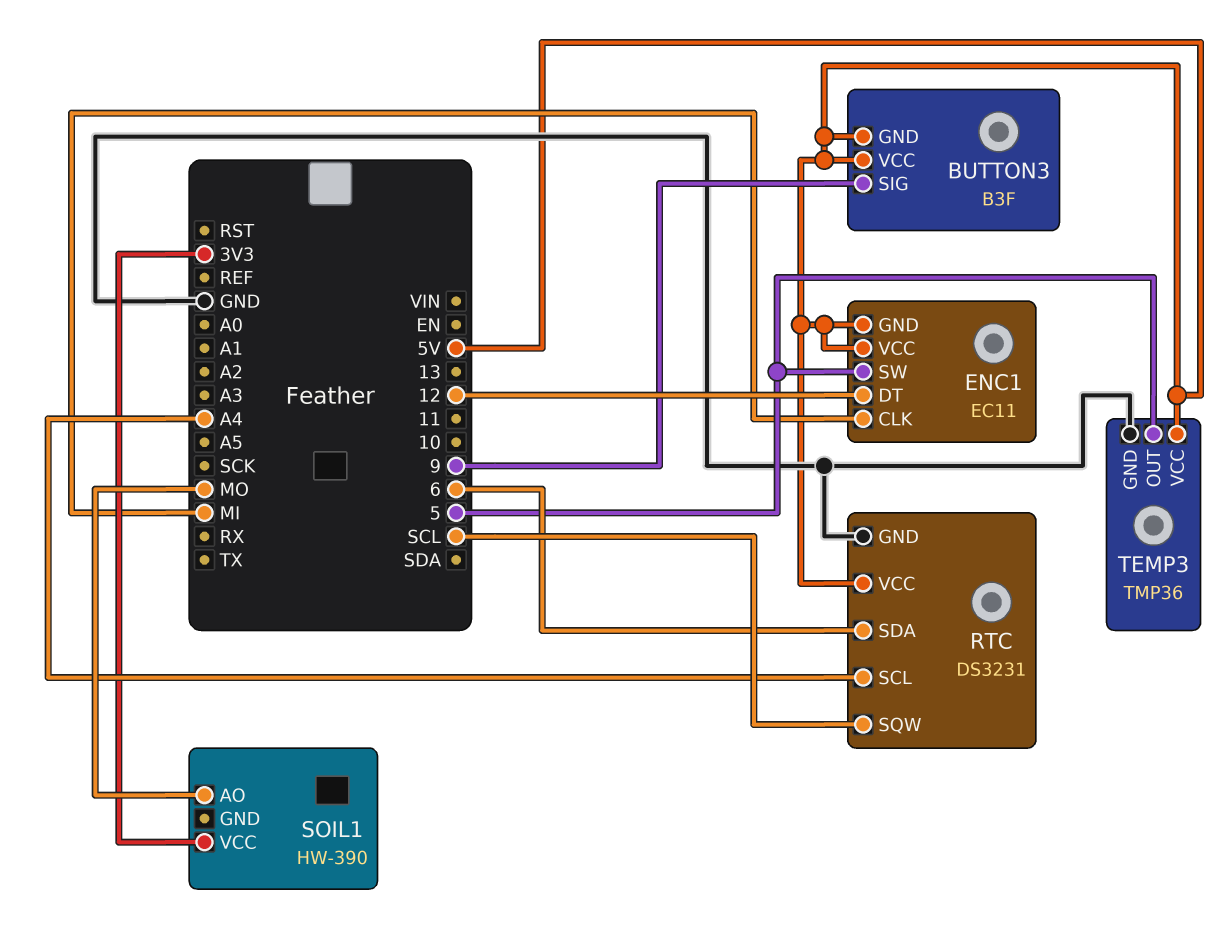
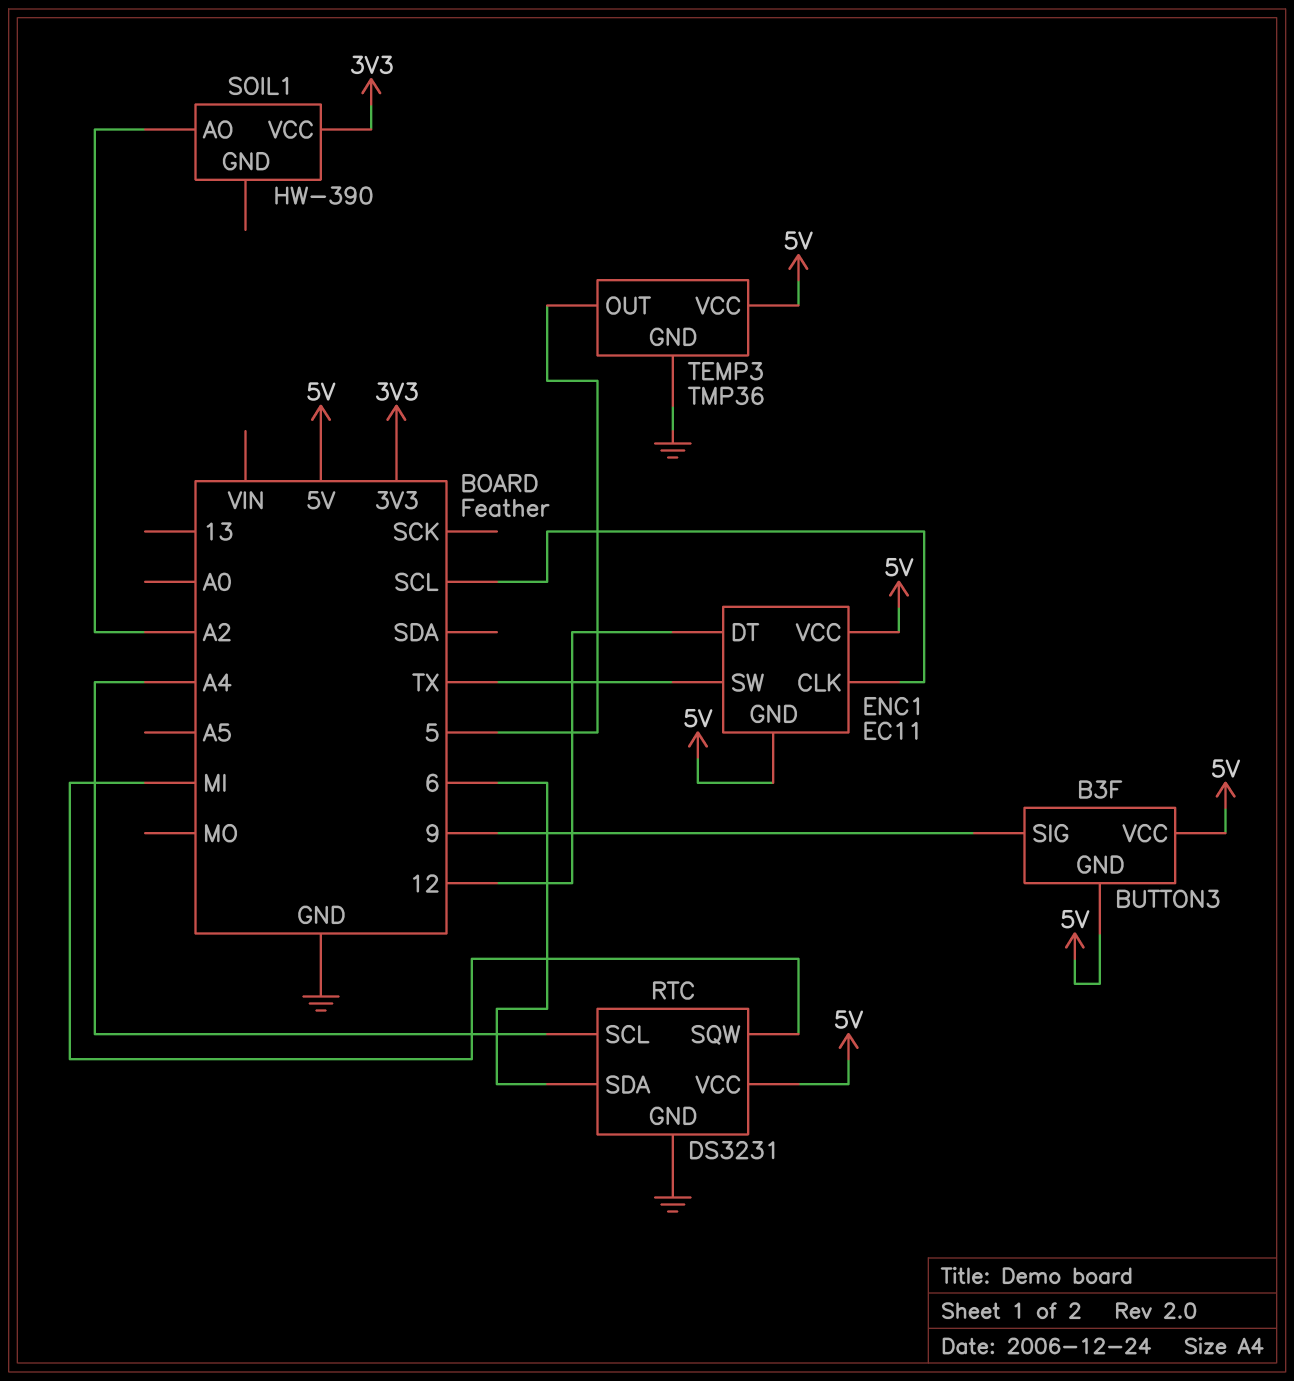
ENC1 pin CLK: MI -> SCL
ENC1 pin SW: 5 -> TX
RTC pin SQW: SCL -> MI
SOIL1 pin AO: MO -> A2

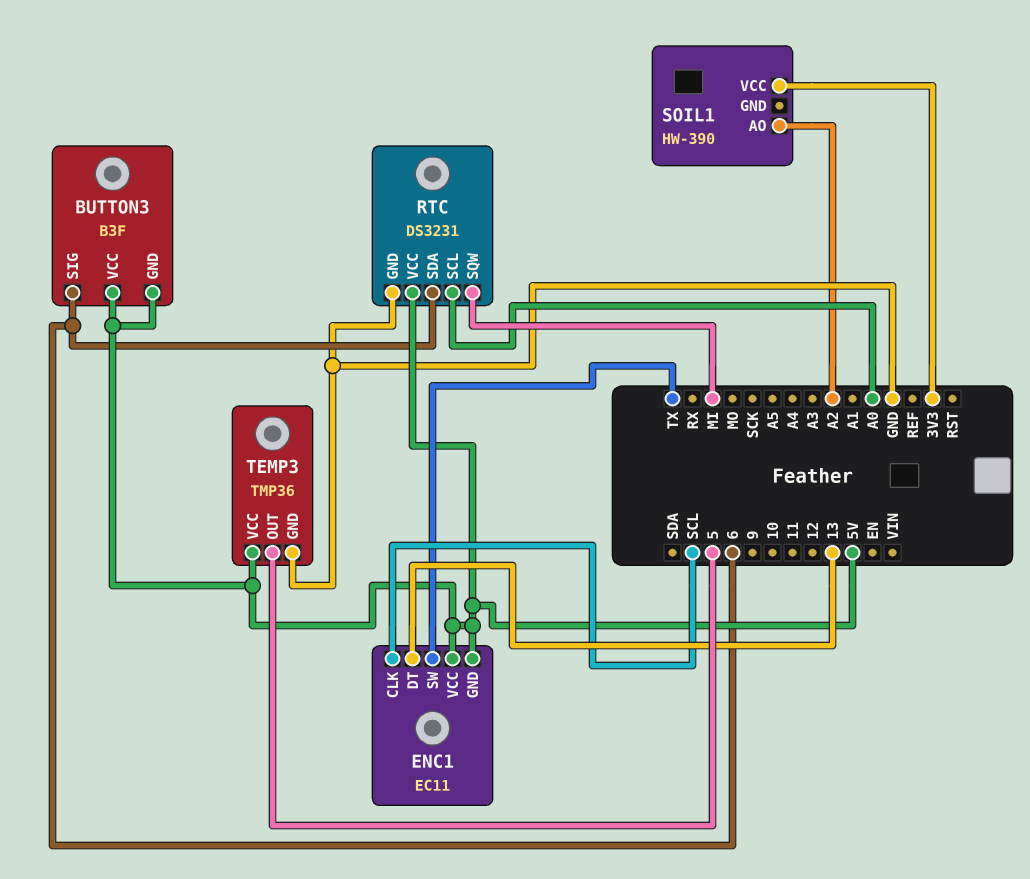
BUTTON3 pin SIG: 9 -> 6
ENC1 pin DT: 12 -> 13
RTC pin SCL: A4 -> A0

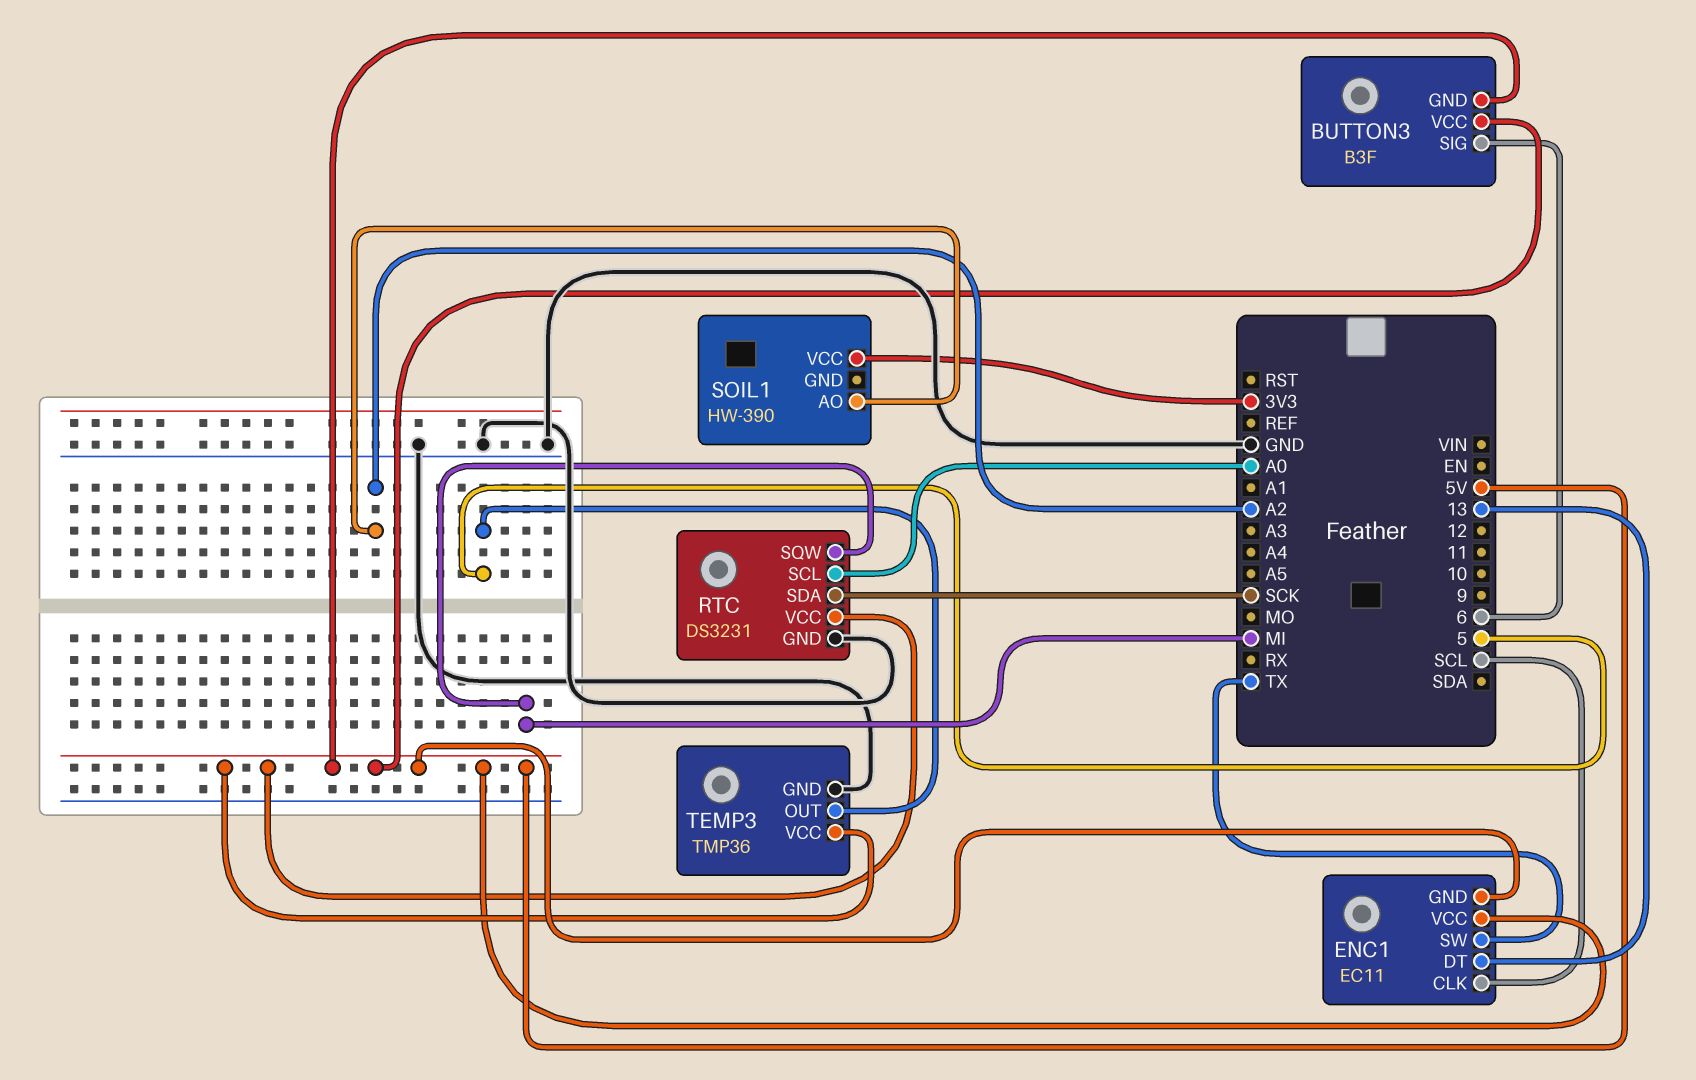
RTC pin SDA: 6 -> SCK

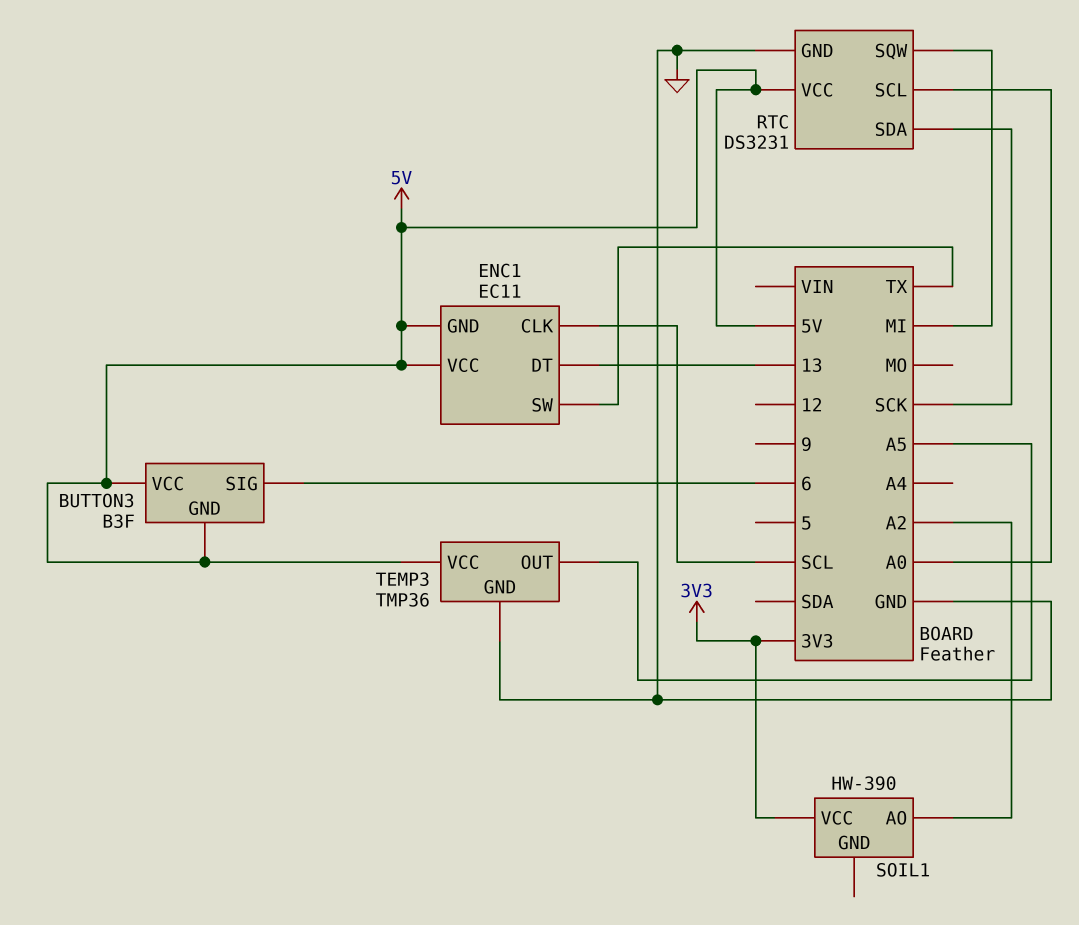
TEMP3 pin OUT: 5 -> A5

